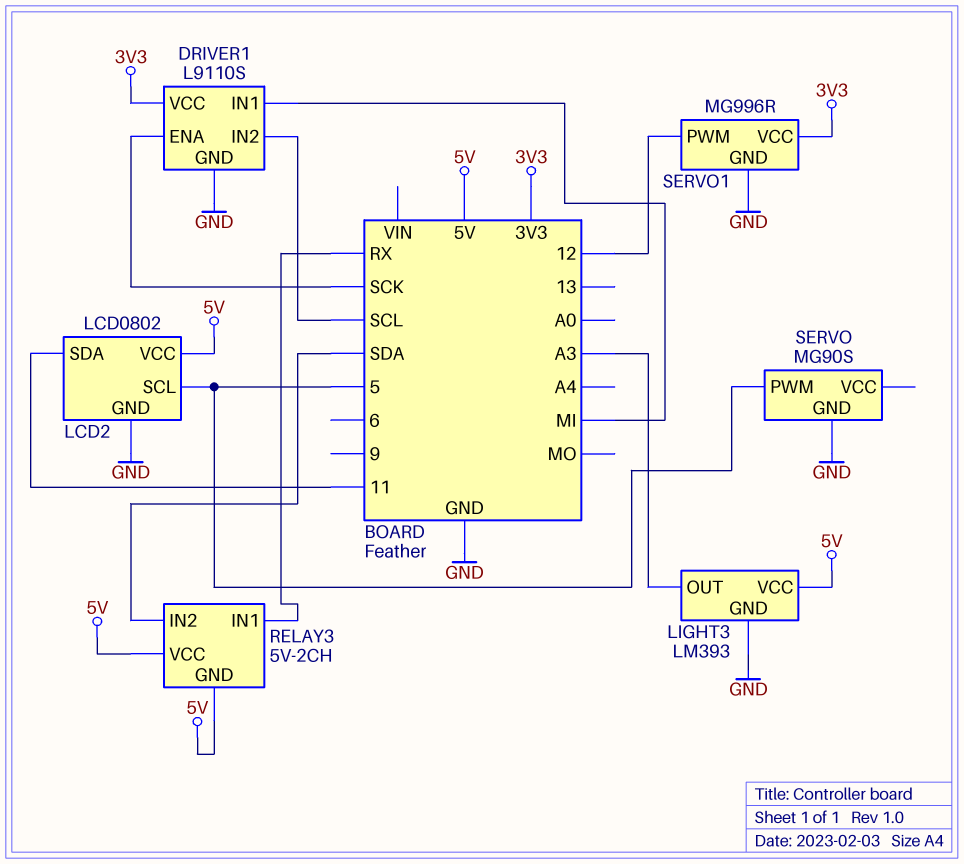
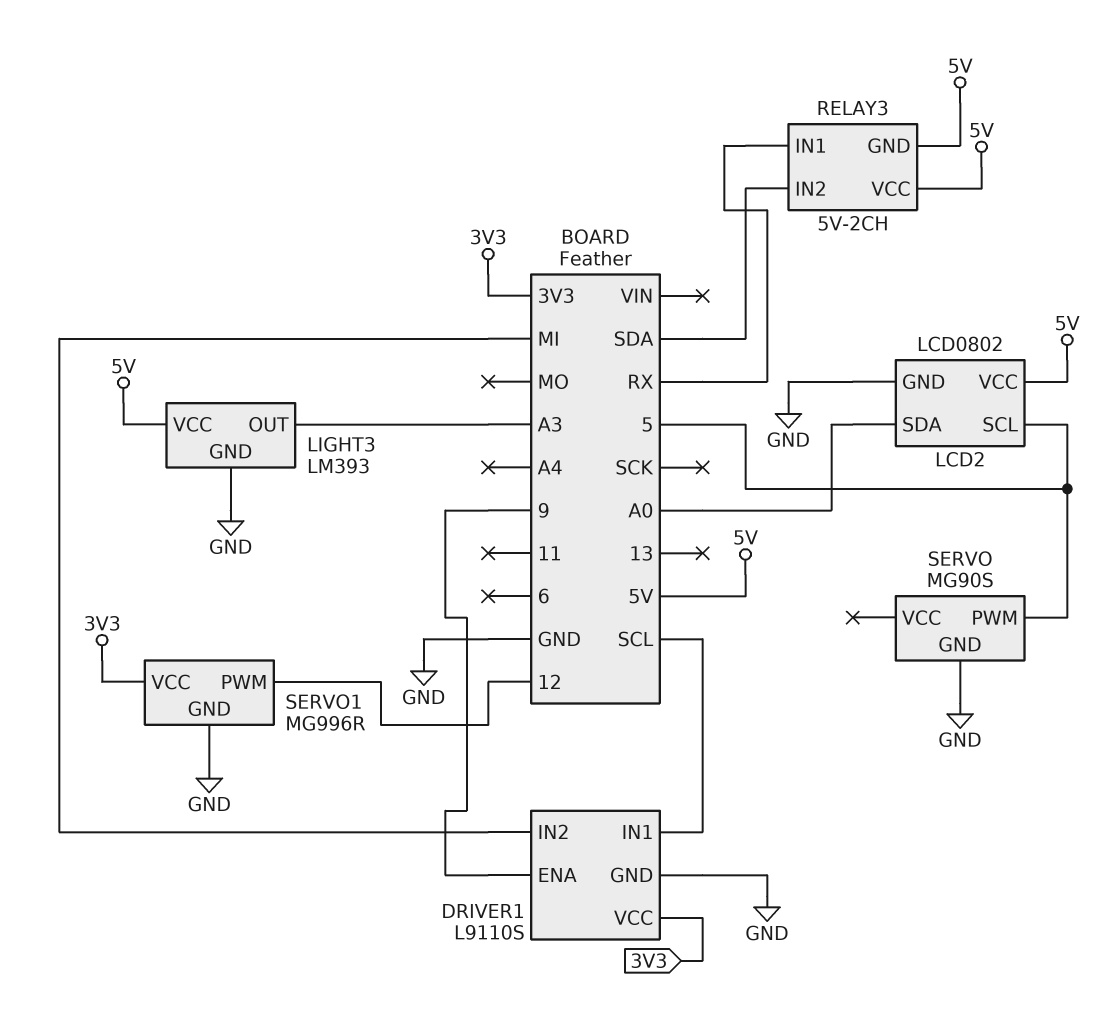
DRIVER1 pin ENA: SCK -> 9
DRIVER1 pin IN1: MI -> SCL
DRIVER1 pin IN2: SCL -> MI
LCD2 pin SDA: 11 -> A0

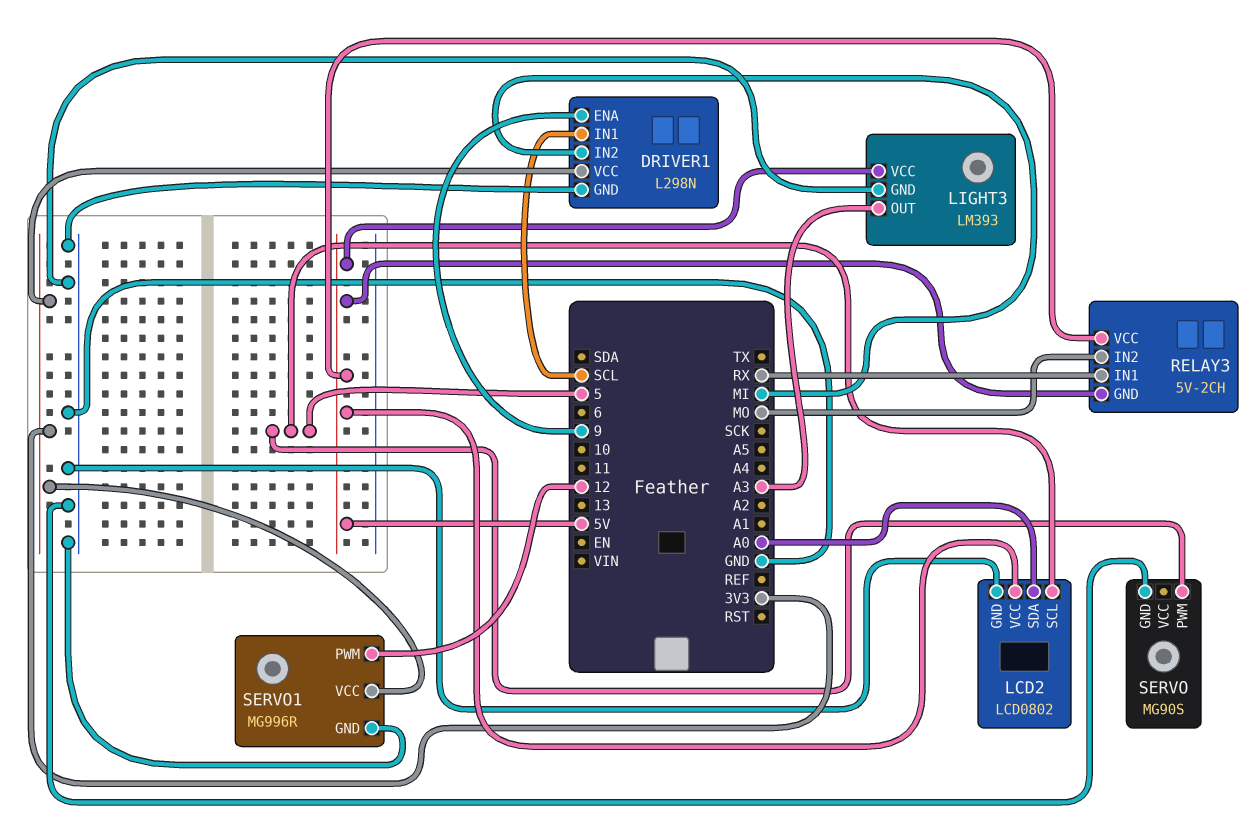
DRIVER1: L9110S -> L298N
RELAY3 pin IN2: SDA -> MO

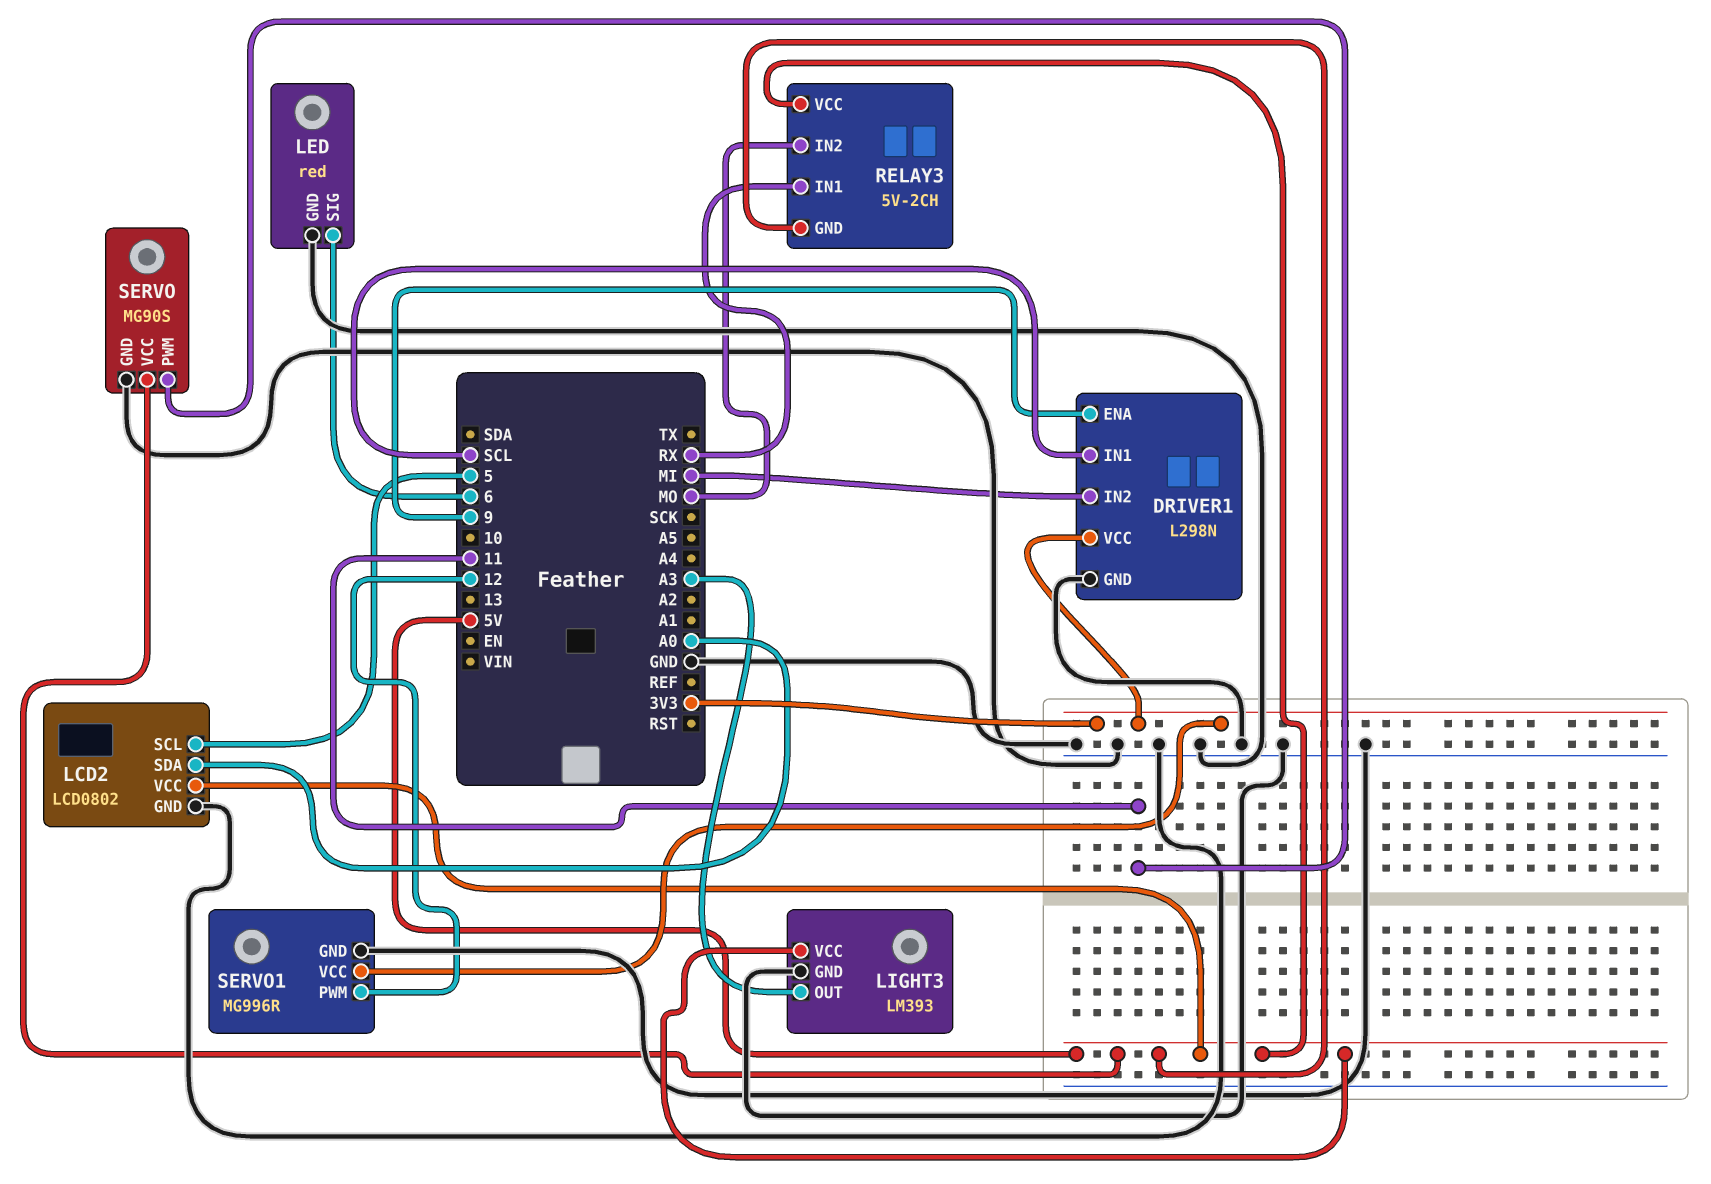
LED: none -> red
LED pin GND: none -> GND
LED pin SIG: none -> 6
SERVO pin PWM: 5 -> 11
SERVO pin VCC: none -> 5V

